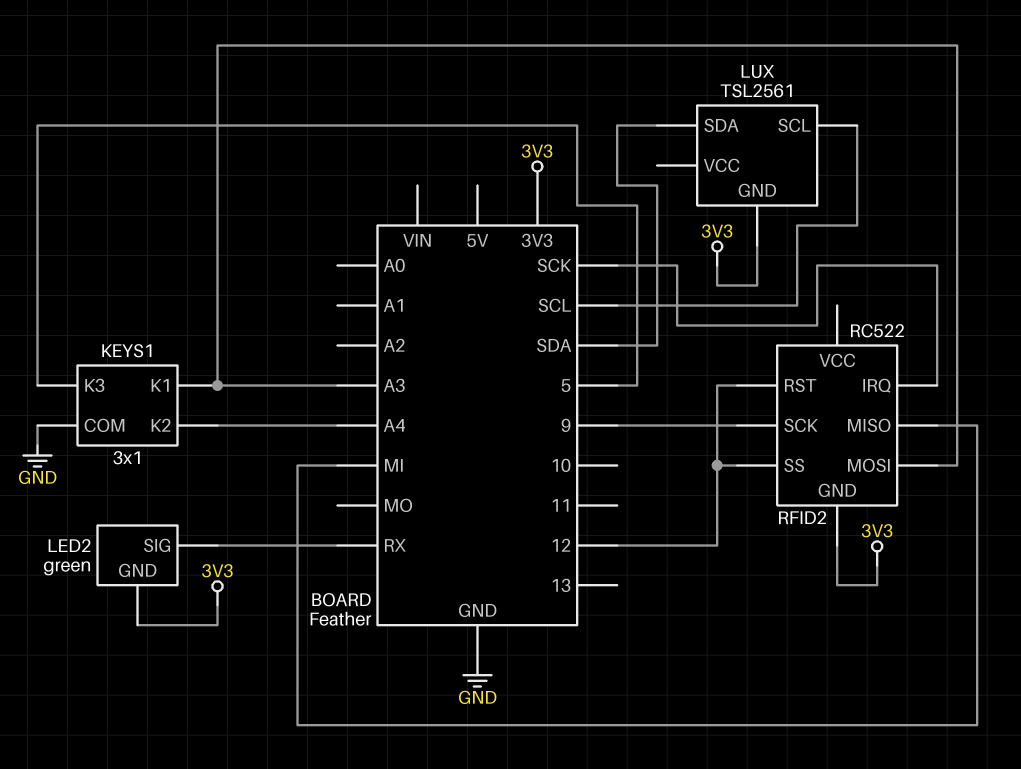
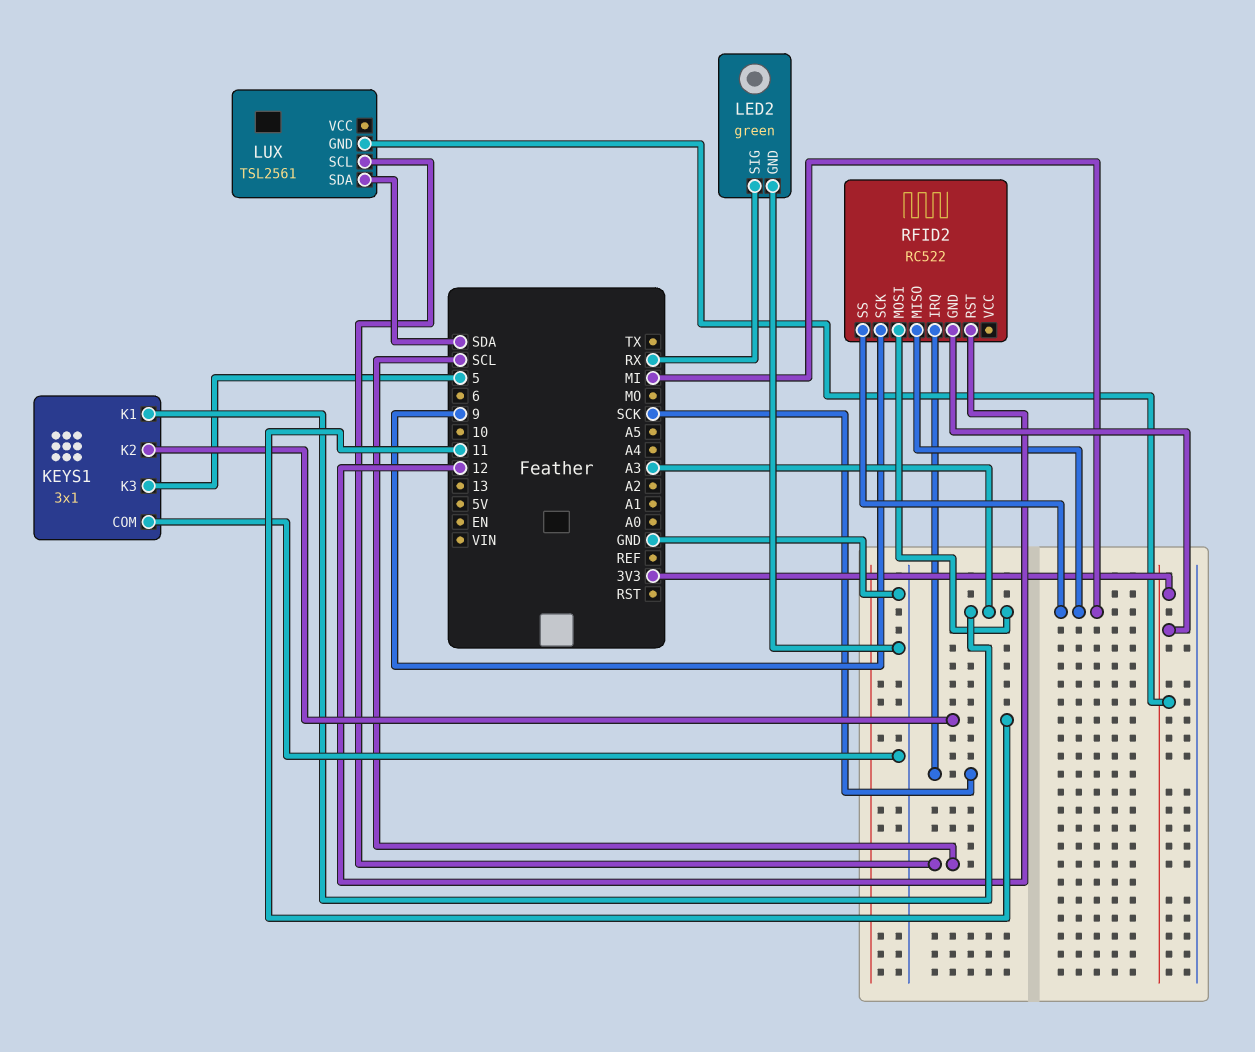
KEYS1 pin K2: A4 -> 11
LED2 pin GND: 3V3 -> GND
RFID2 pin SS: 12 -> MI

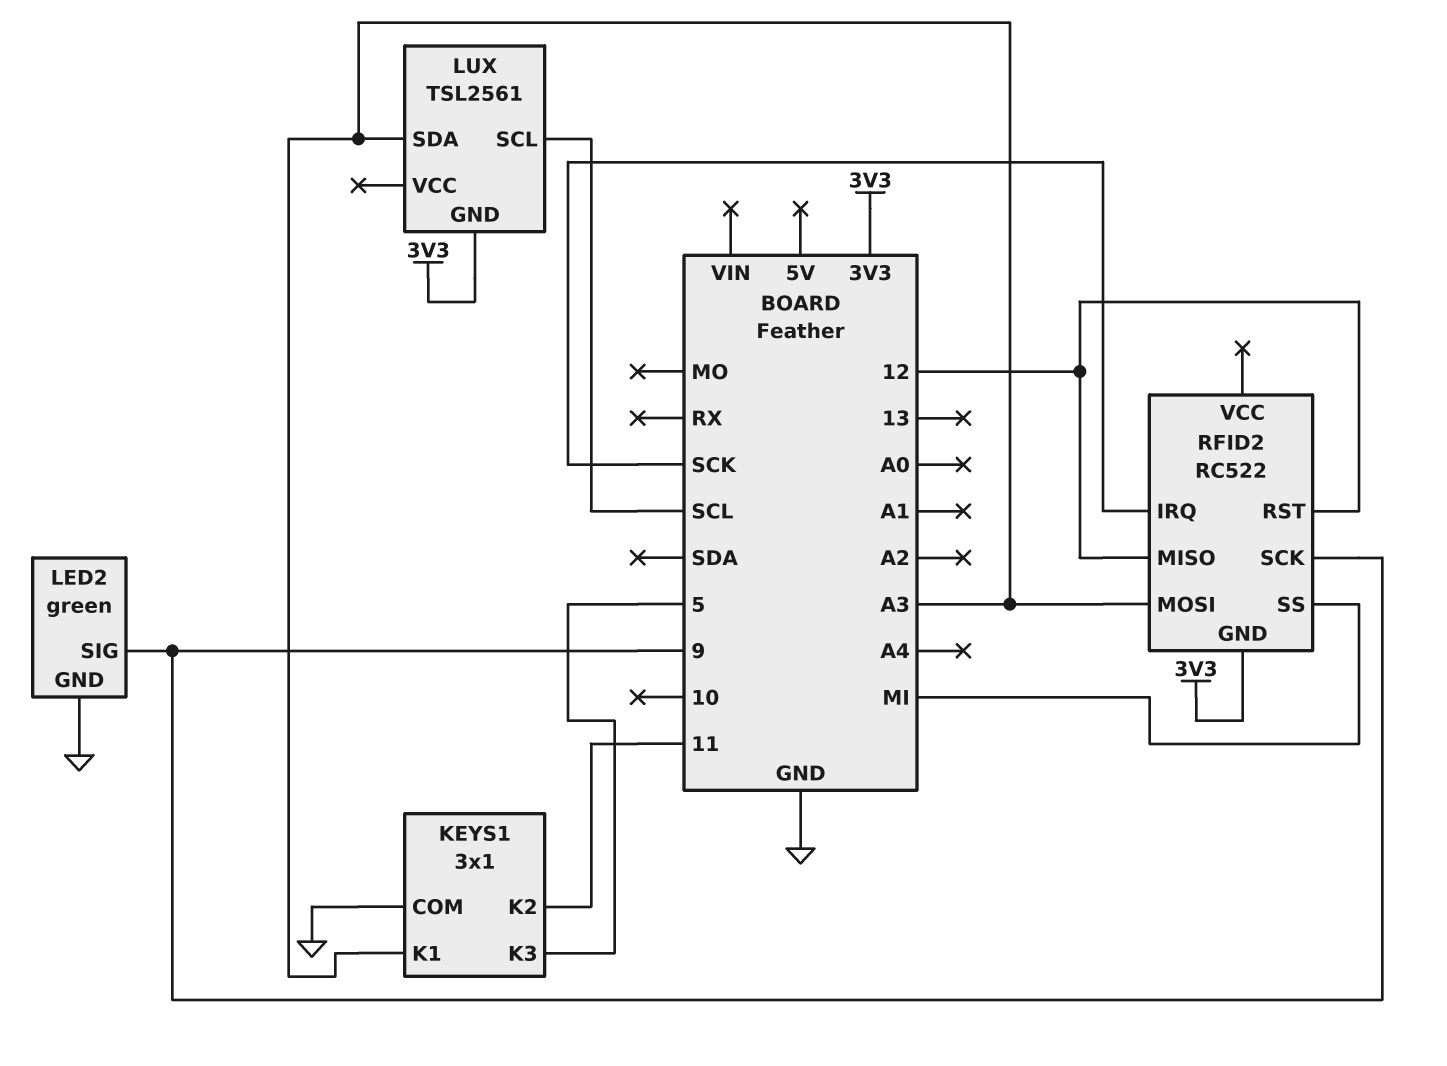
LED2 pin SIG: RX -> 9
LUX pin SDA: SDA -> A3
RFID2 pin MISO: MI -> 12

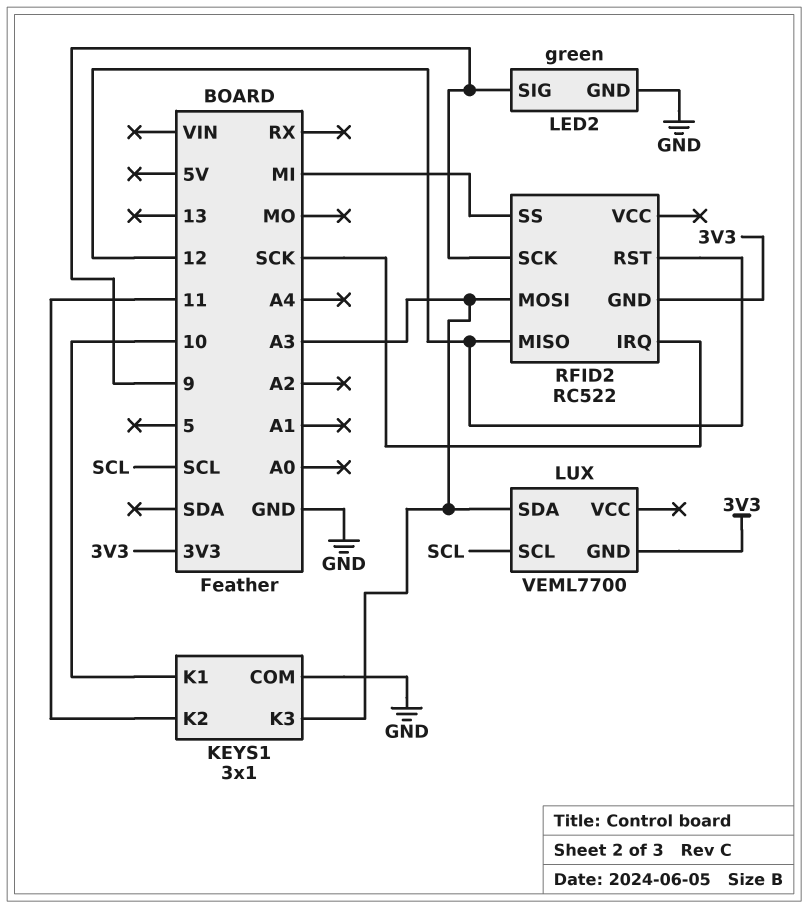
KEYS1 pin K1: A3 -> 10
KEYS1 pin K3: 5 -> A3
LUX: TSL2561 -> VEML7700

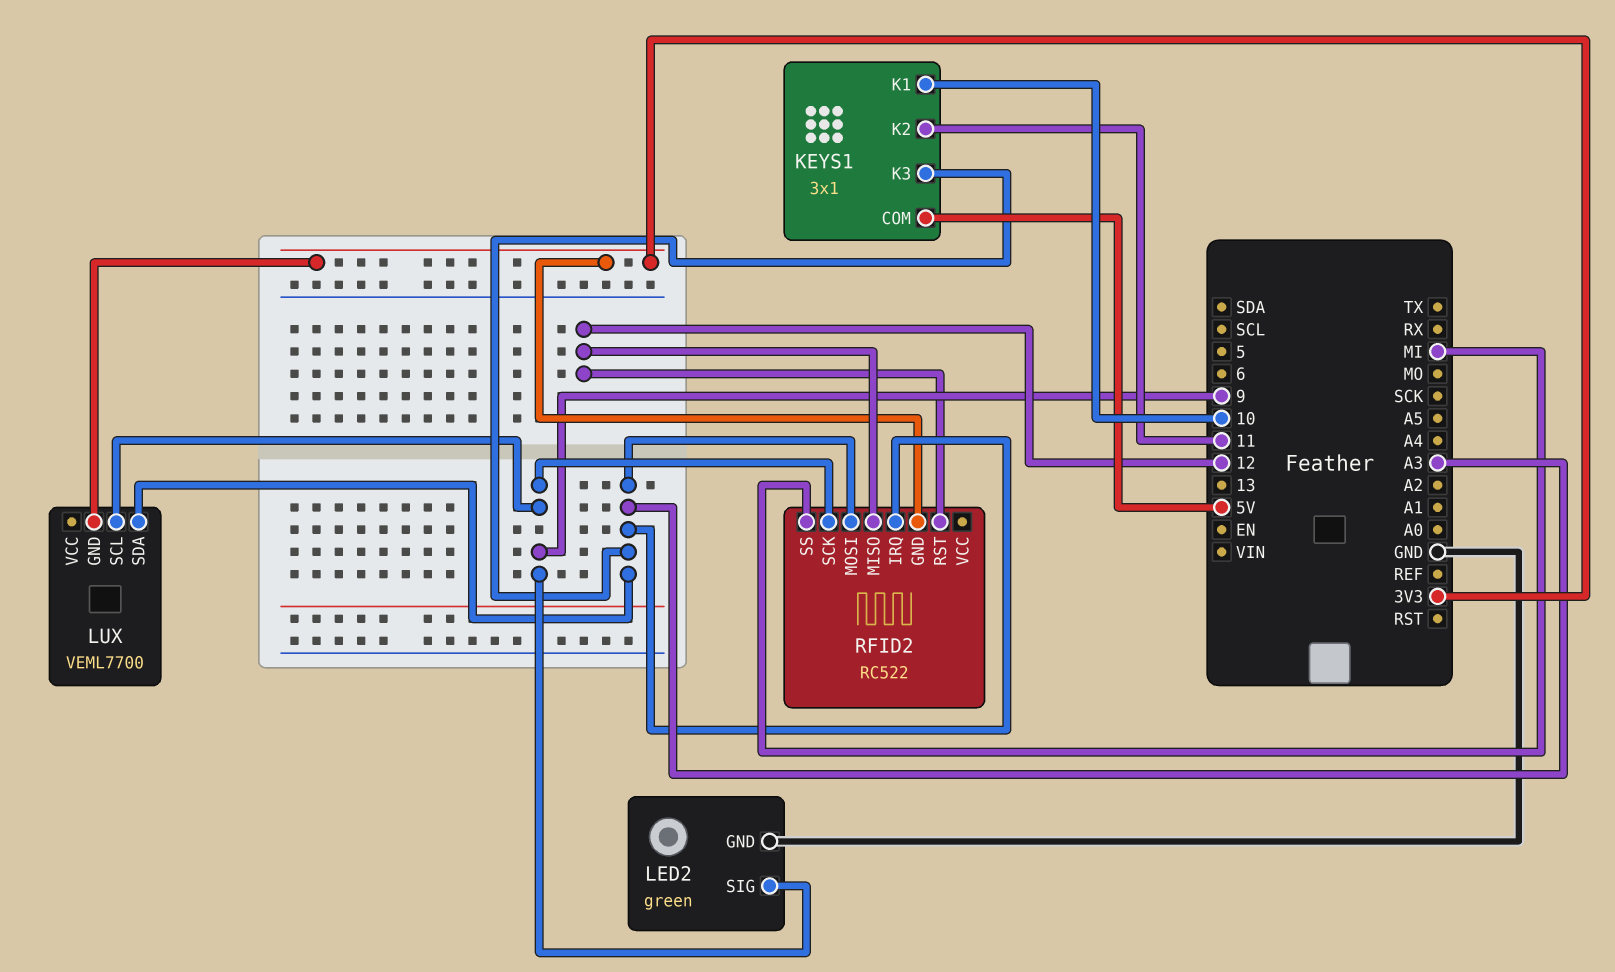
KEYS1 pin COM: GND -> 5V
LUX pin SCL: SCL -> 9
RFID2 pin IRQ: SCK -> A3

